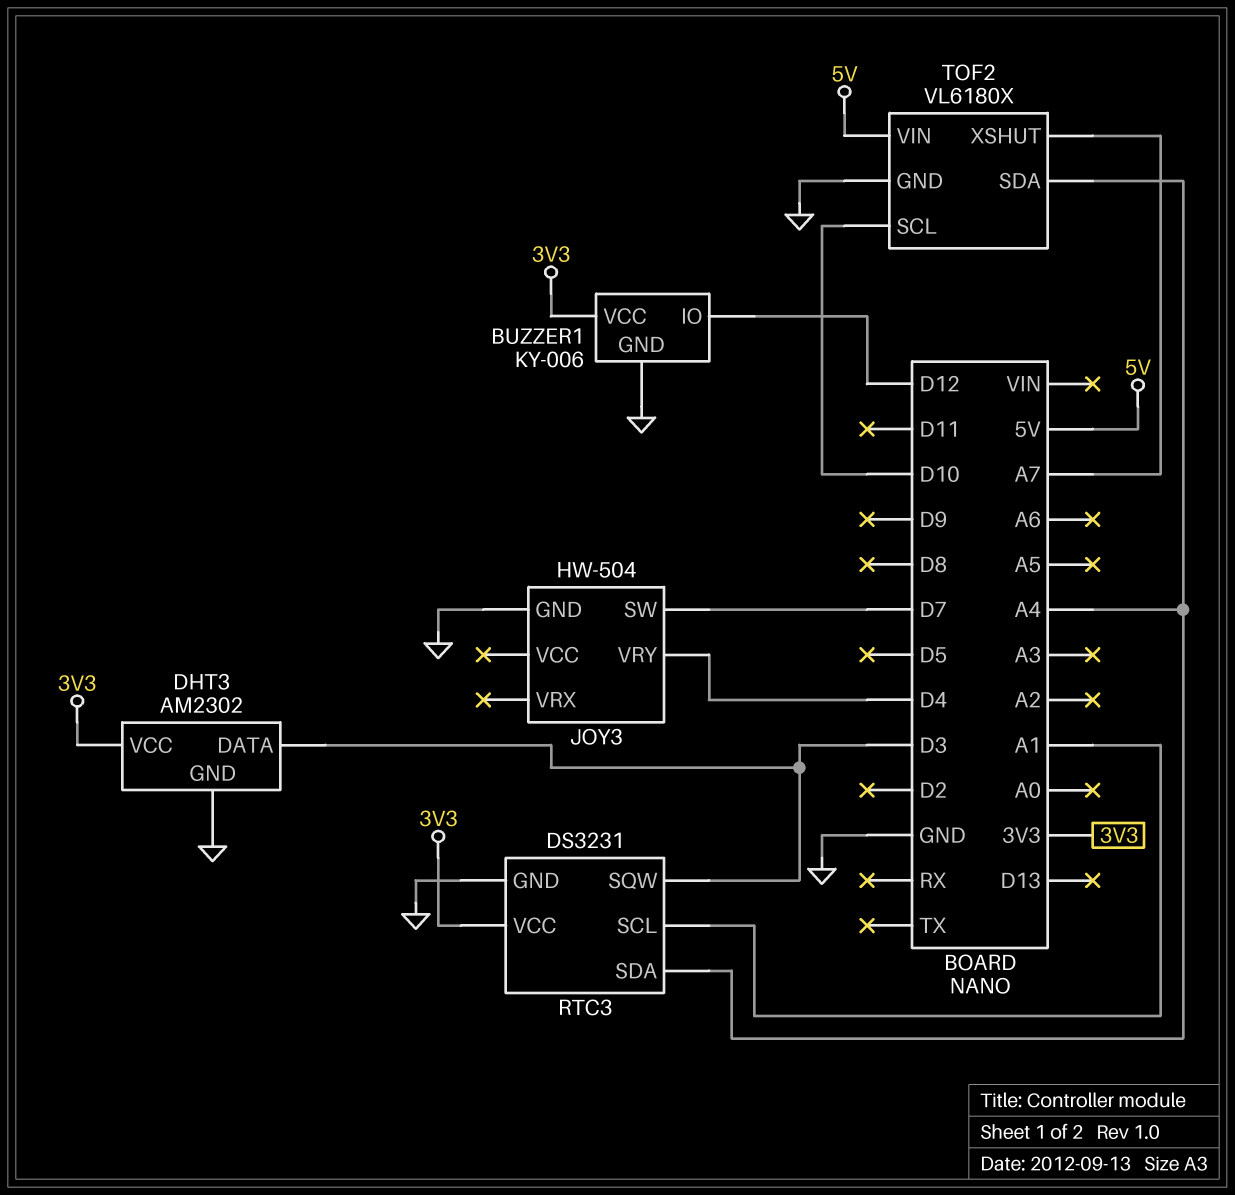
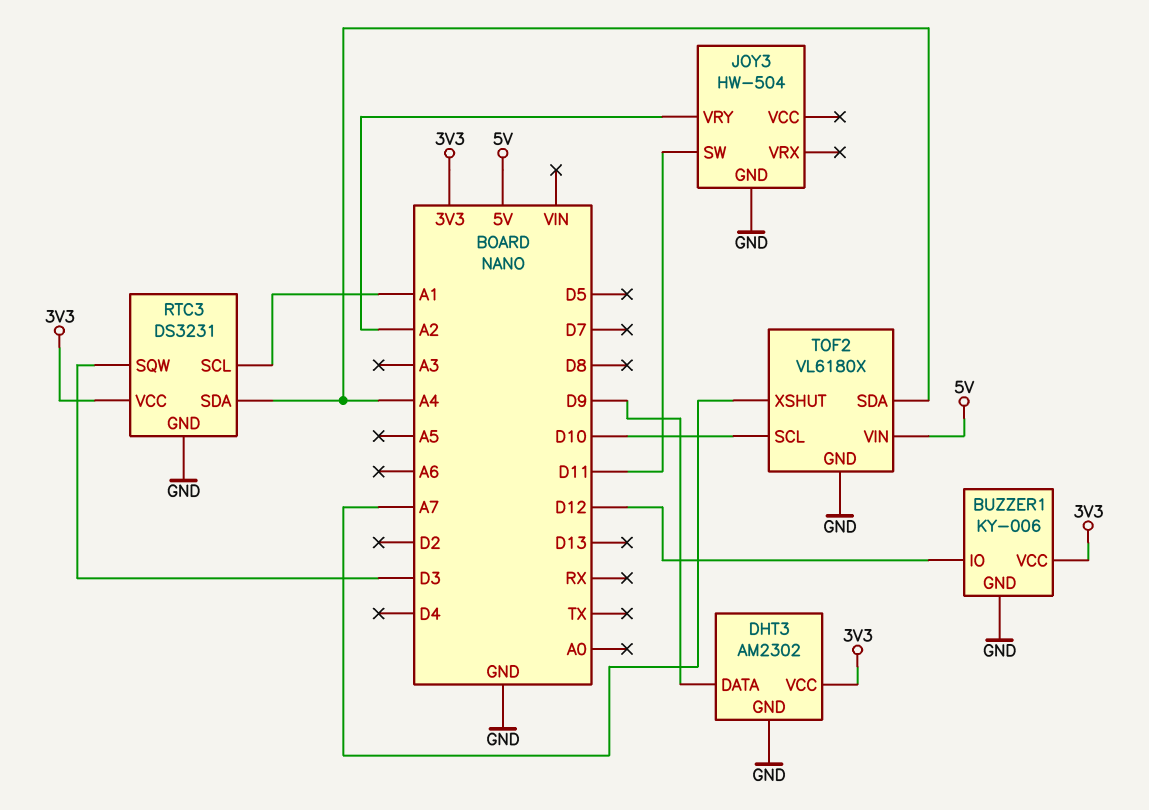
DHT3 pin DATA: D3 -> D9
JOY3 pin SW: D7 -> D11
JOY3 pin VRY: D4 -> A2

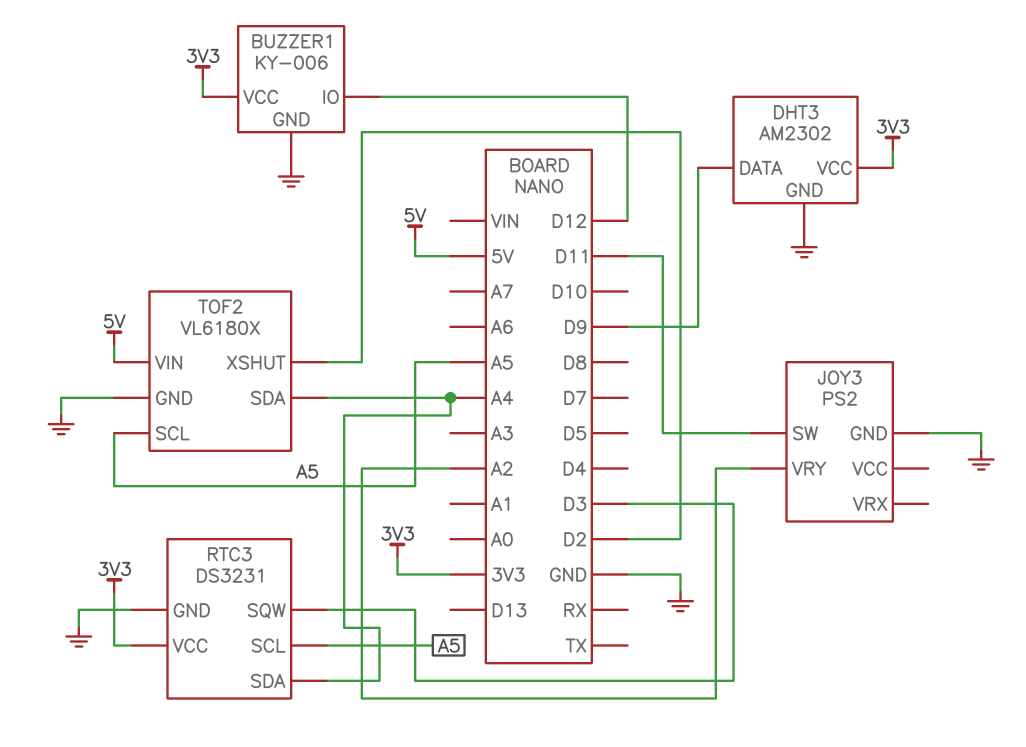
JOY3: HW-504 -> PS2
RTC3 pin SCL: A1 -> A5
TOF2 pin SCL: D10 -> A5
TOF2 pin XSHUT: A7 -> D2

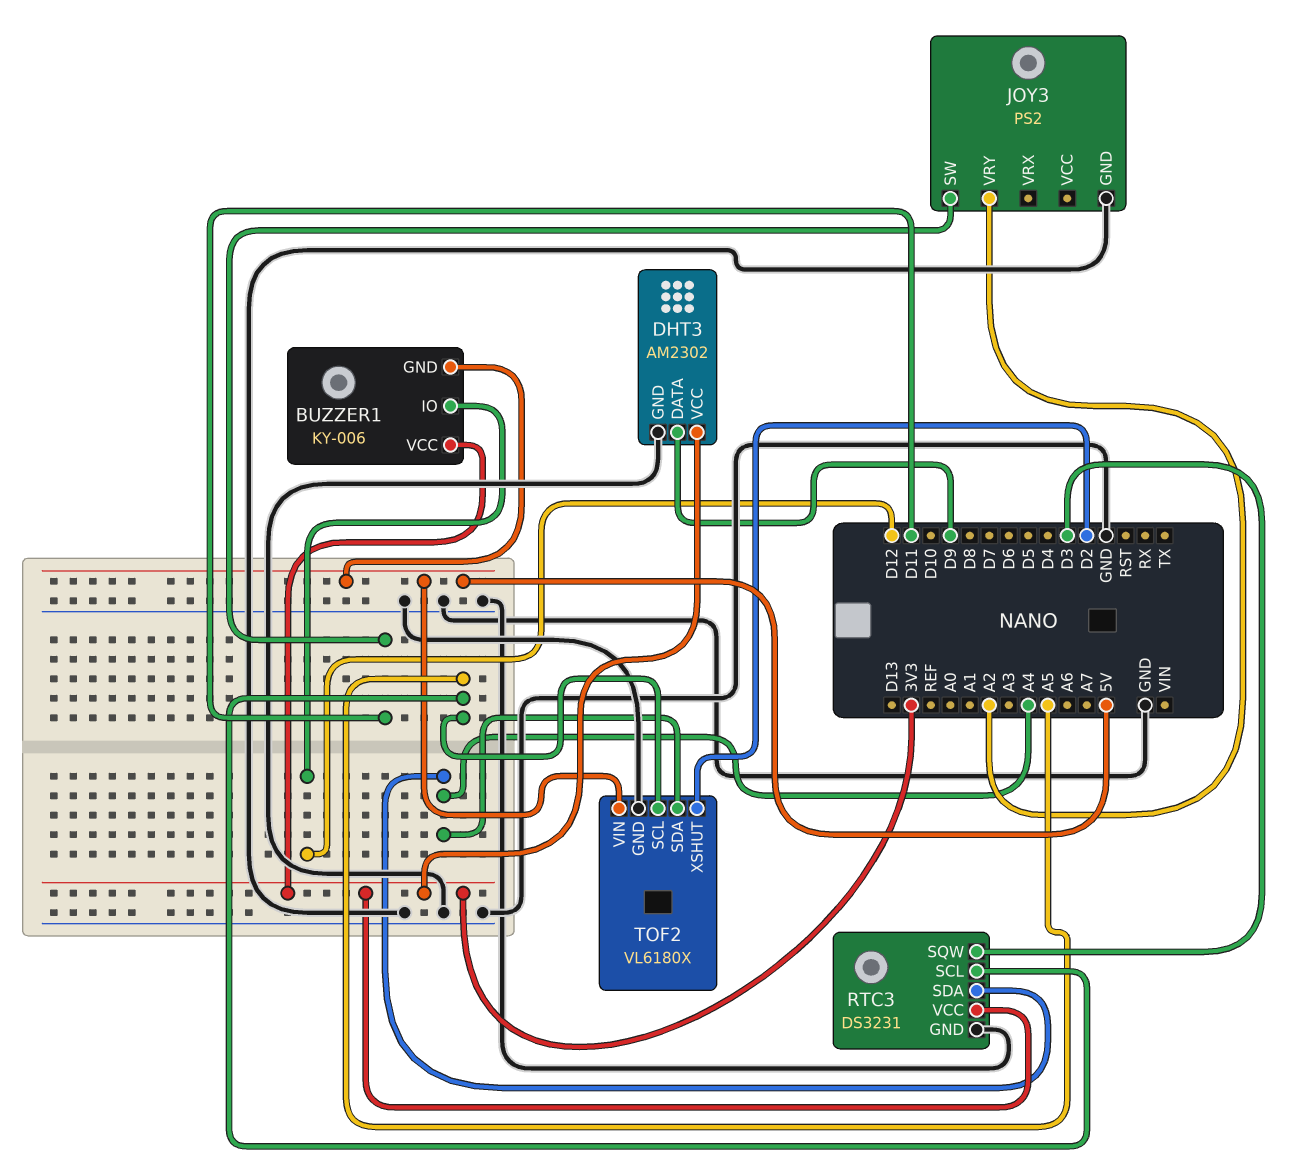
BUZZER1 pin GND: GND -> 5V

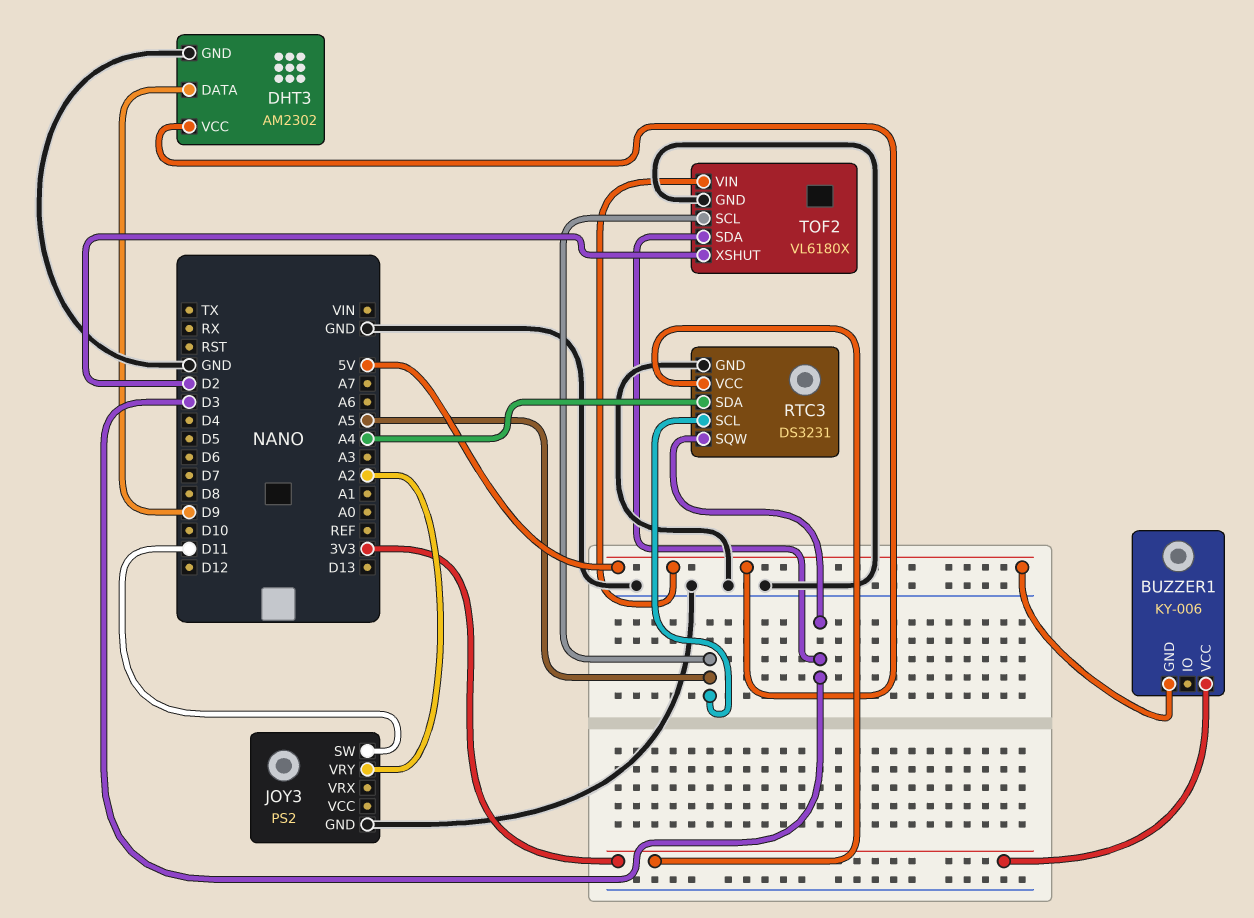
BUZZER1 pin IO: D12 -> none
DHT3 pin VCC: 3V3 -> 5V
TOF2 pin SDA: A4 -> D3

